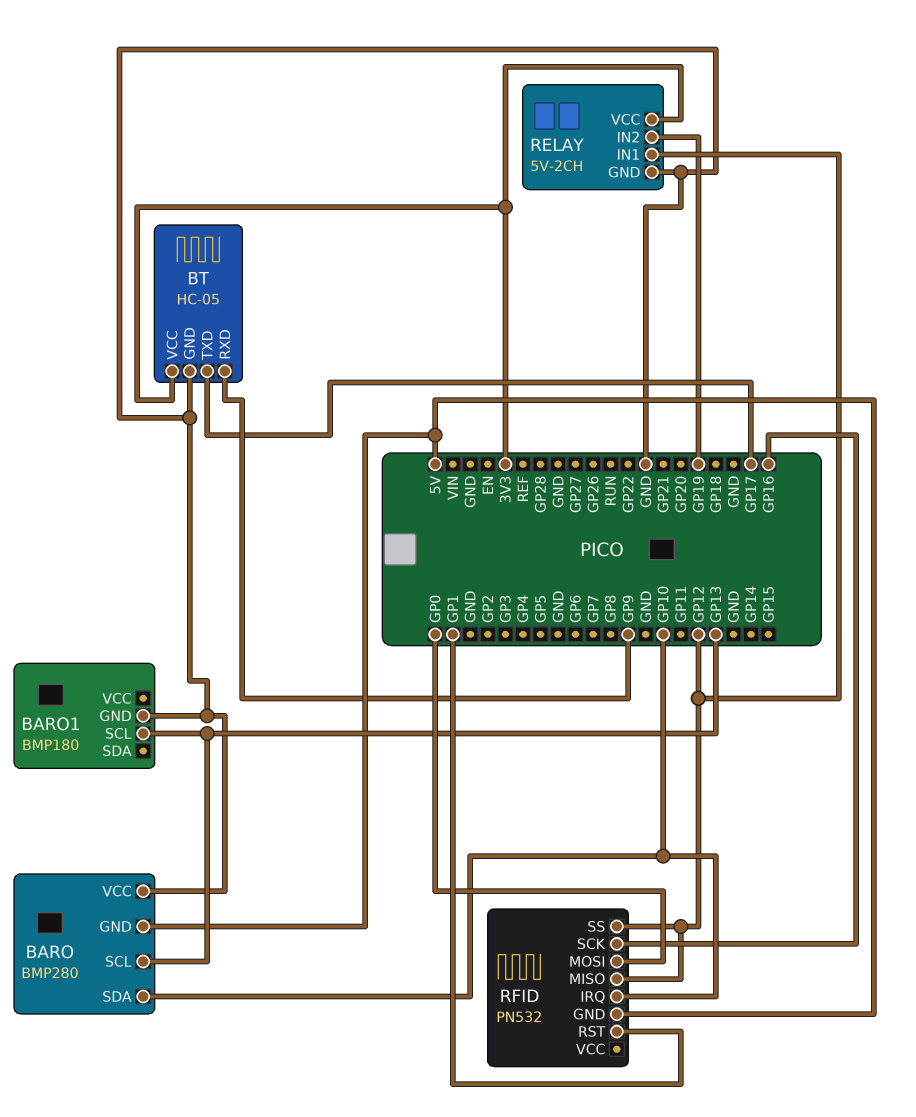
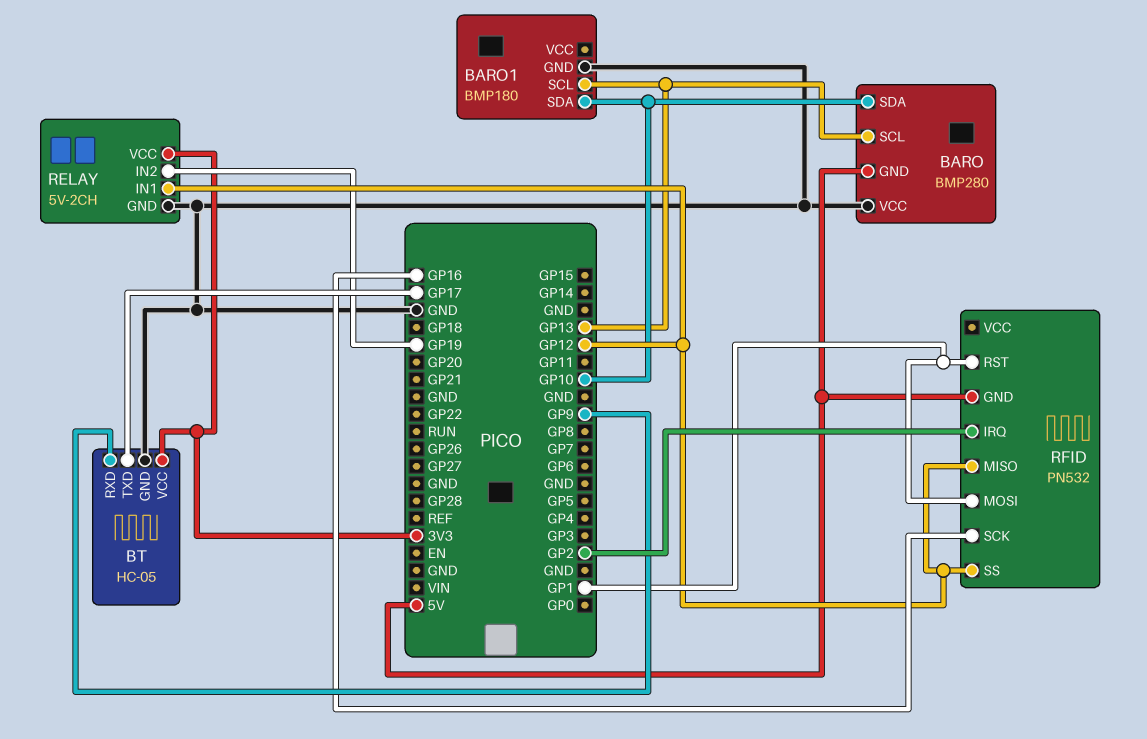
BARO1 pin SDA: none -> GP10
RFID pin IRQ: GP10 -> GP2
RFID pin MOSI: GP0 -> GP1

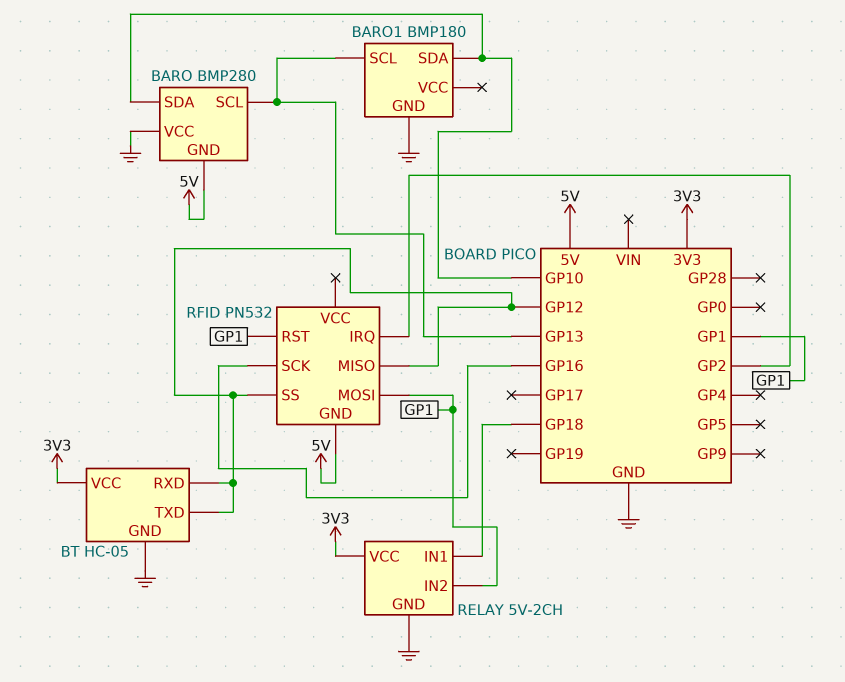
BT pin RXD: GP9 -> GP12
BT pin TXD: GP17 -> GP12
RELAY pin IN1: GP12 -> GP18
RELAY pin IN2: GP19 -> GP1

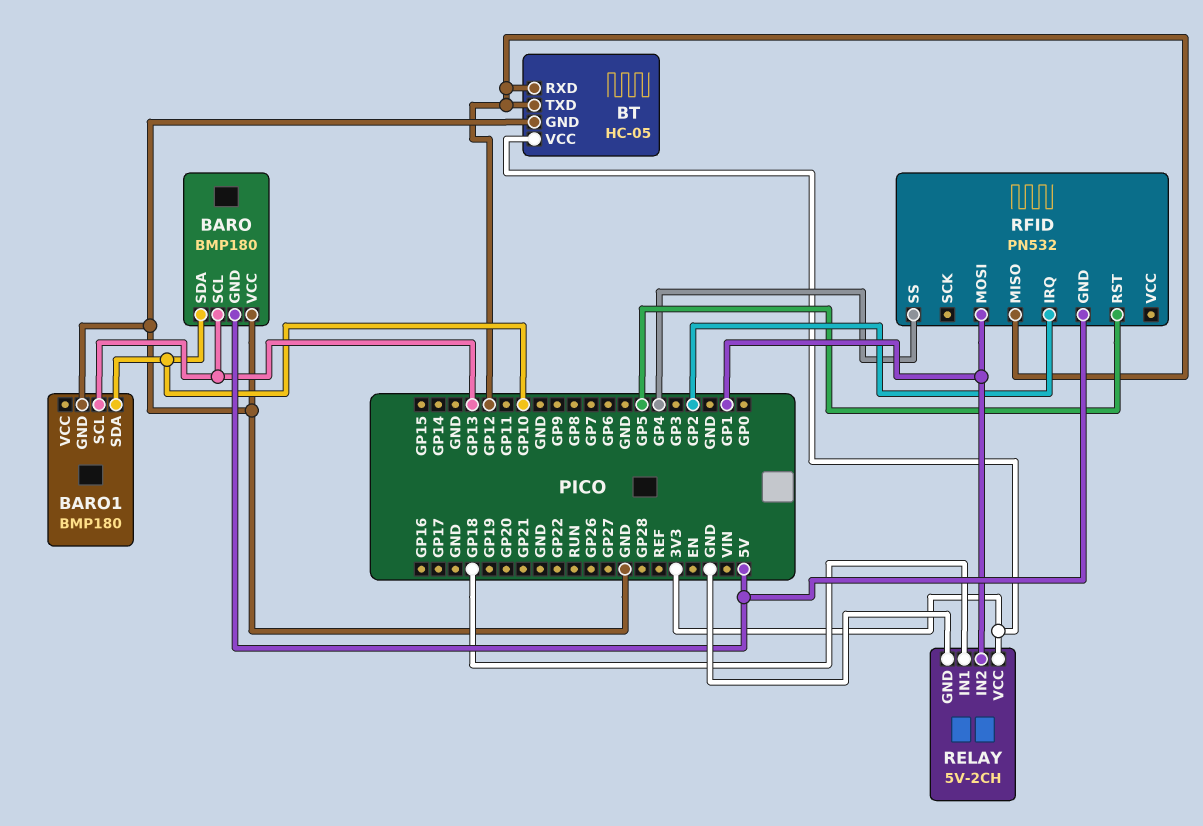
BARO: BMP280 -> BMP180
RFID pin RST: GP1 -> GP5
RFID pin SCK: GP16 -> none
RFID pin SS: GP12 -> GP4

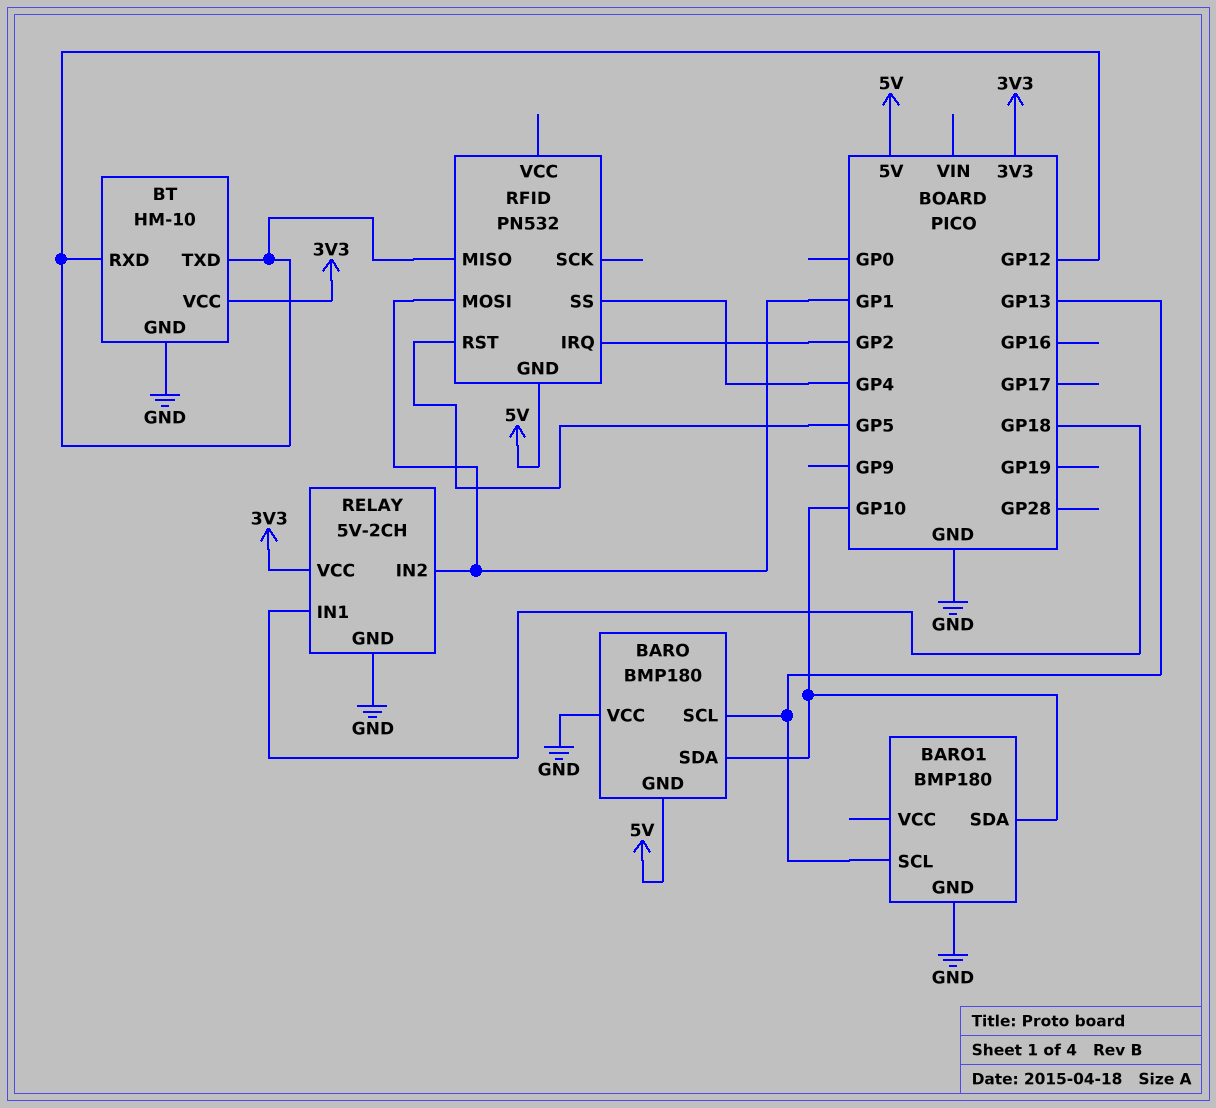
BT: HC-05 -> HM-10

